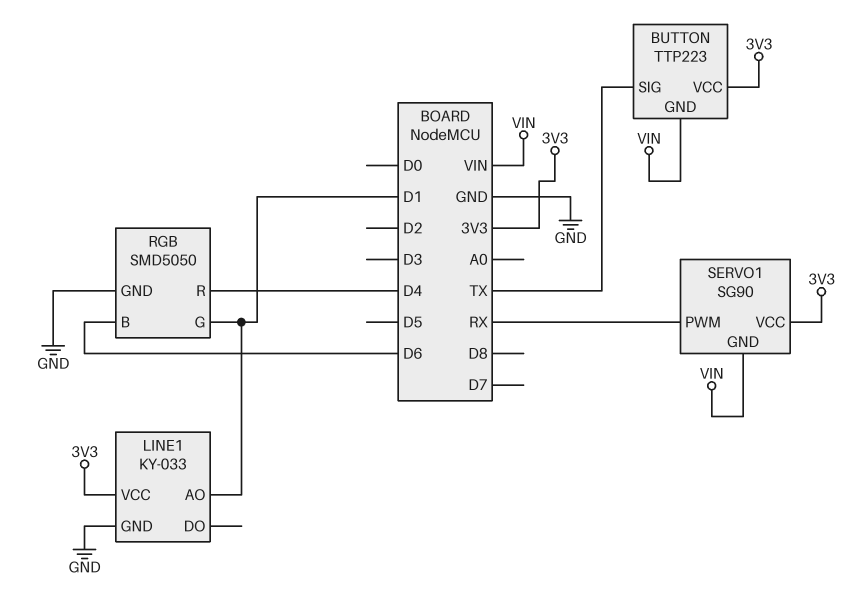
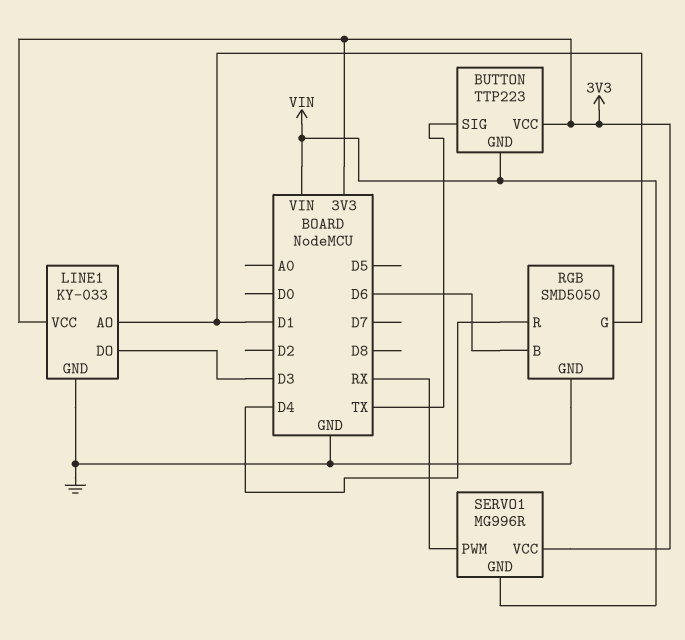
LINE1 pin DO: none -> D3
SERVO1: SG90 -> MG996R

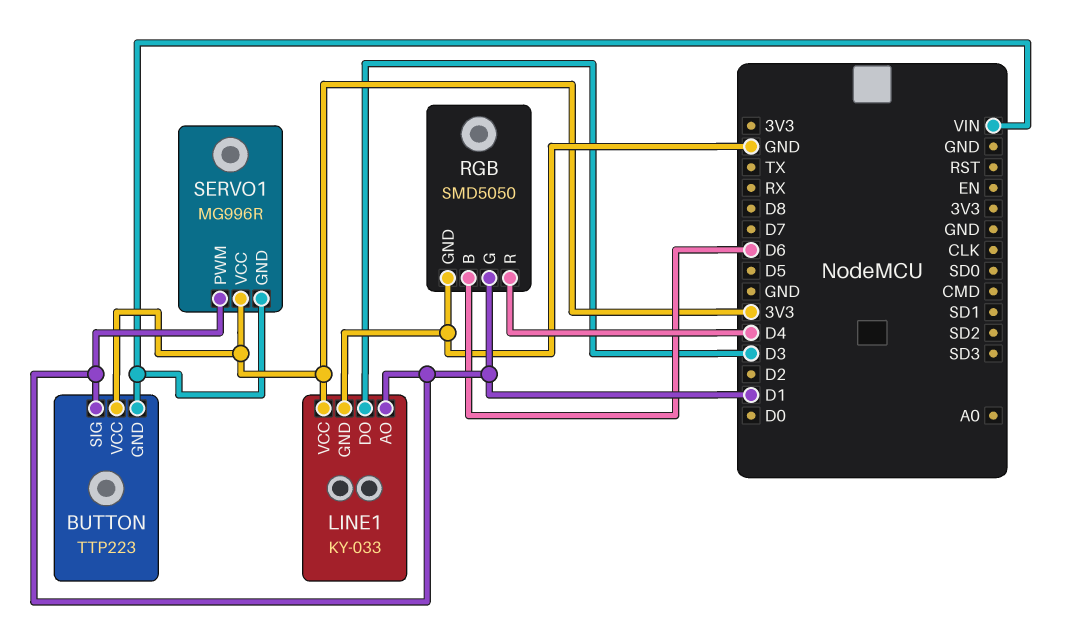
BUTTON pin SIG: TX -> D1
SERVO1 pin PWM: RX -> D1

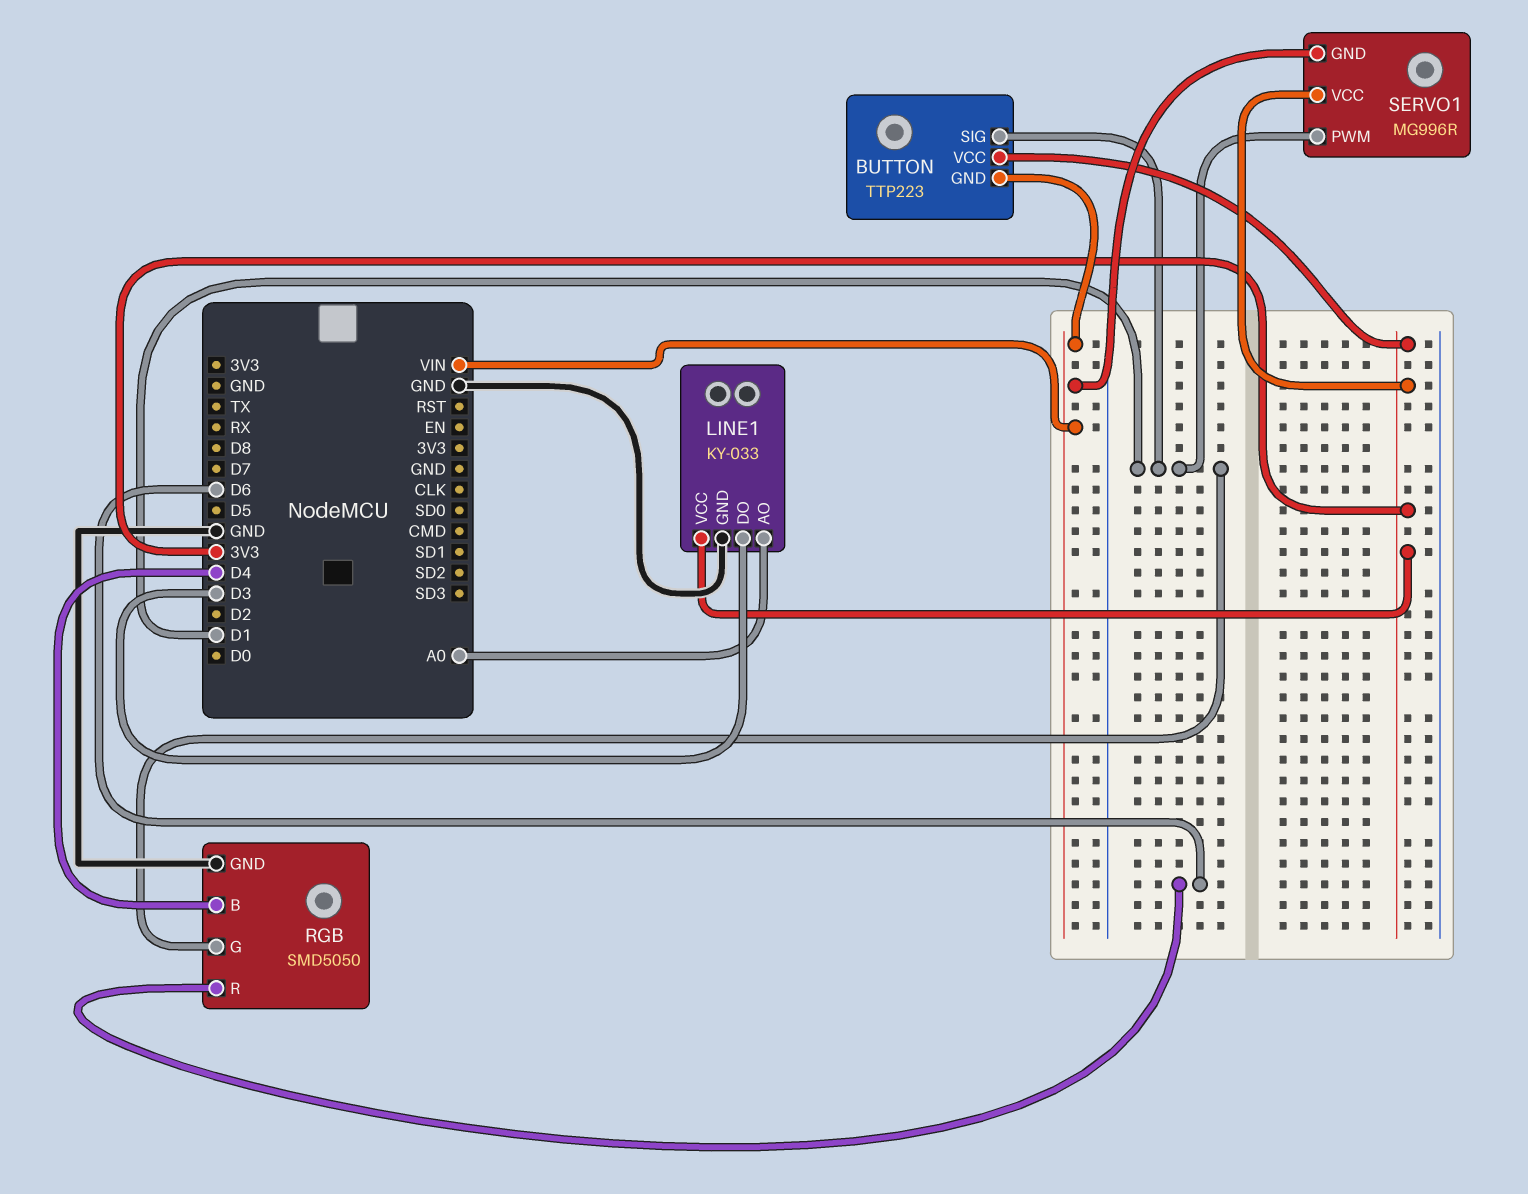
LINE1 pin AO: D1 -> A0
RGB pin B: D6 -> D4
RGB pin R: D4 -> D6

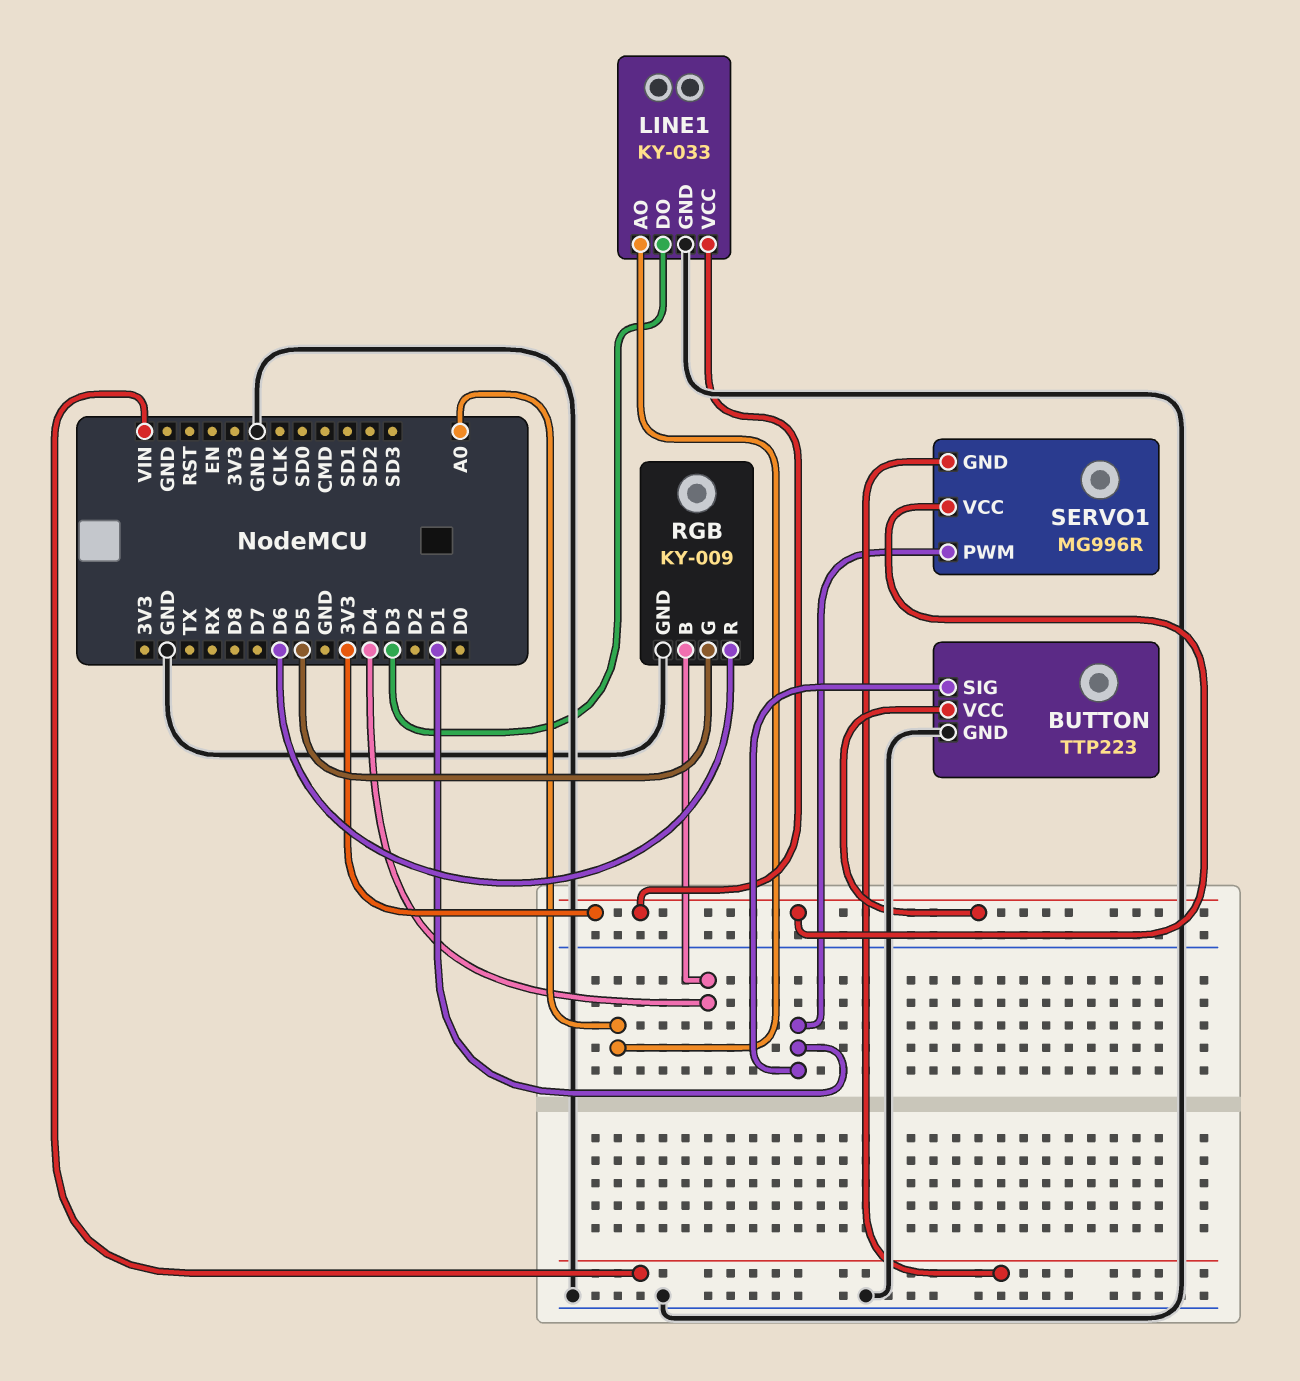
BUTTON pin GND: VIN -> GND
RGB: SMD5050 -> KY-009
RGB pin G: D1 -> D5

